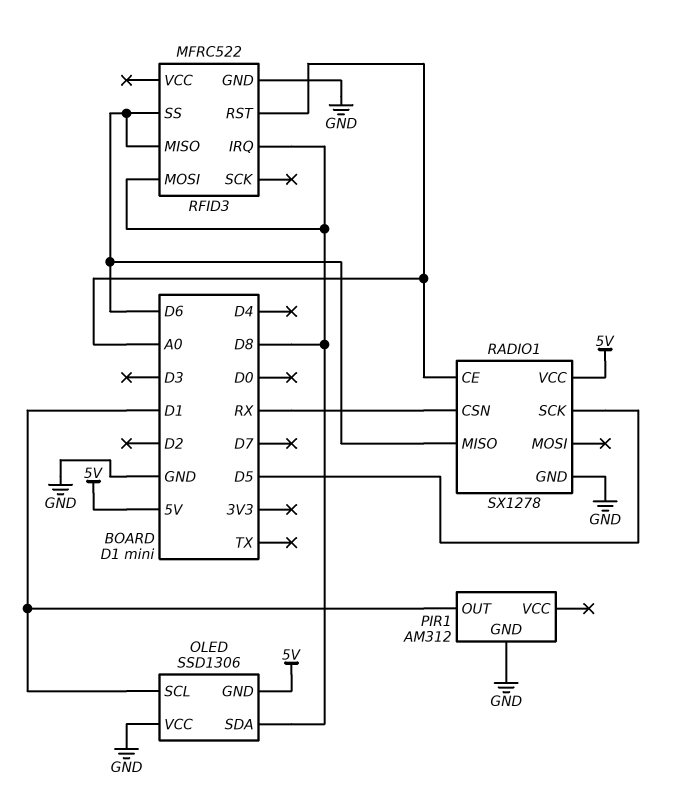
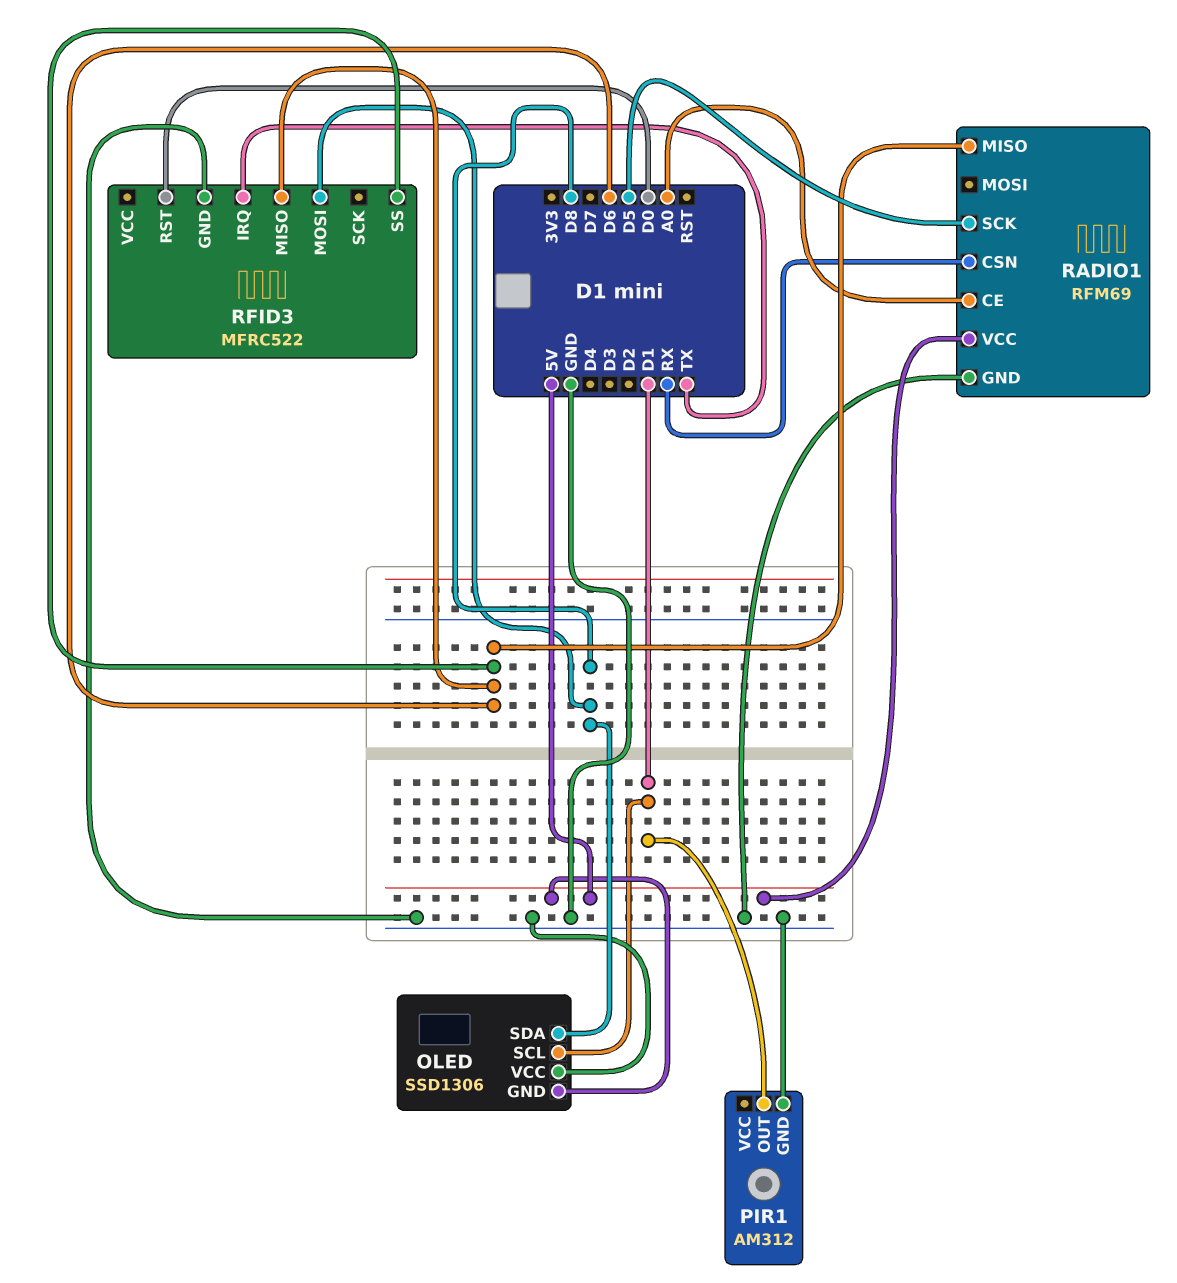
RADIO1: SX1278 -> RFM69
RFID3 pin IRQ: D8 -> TX
RFID3 pin RST: A0 -> D0

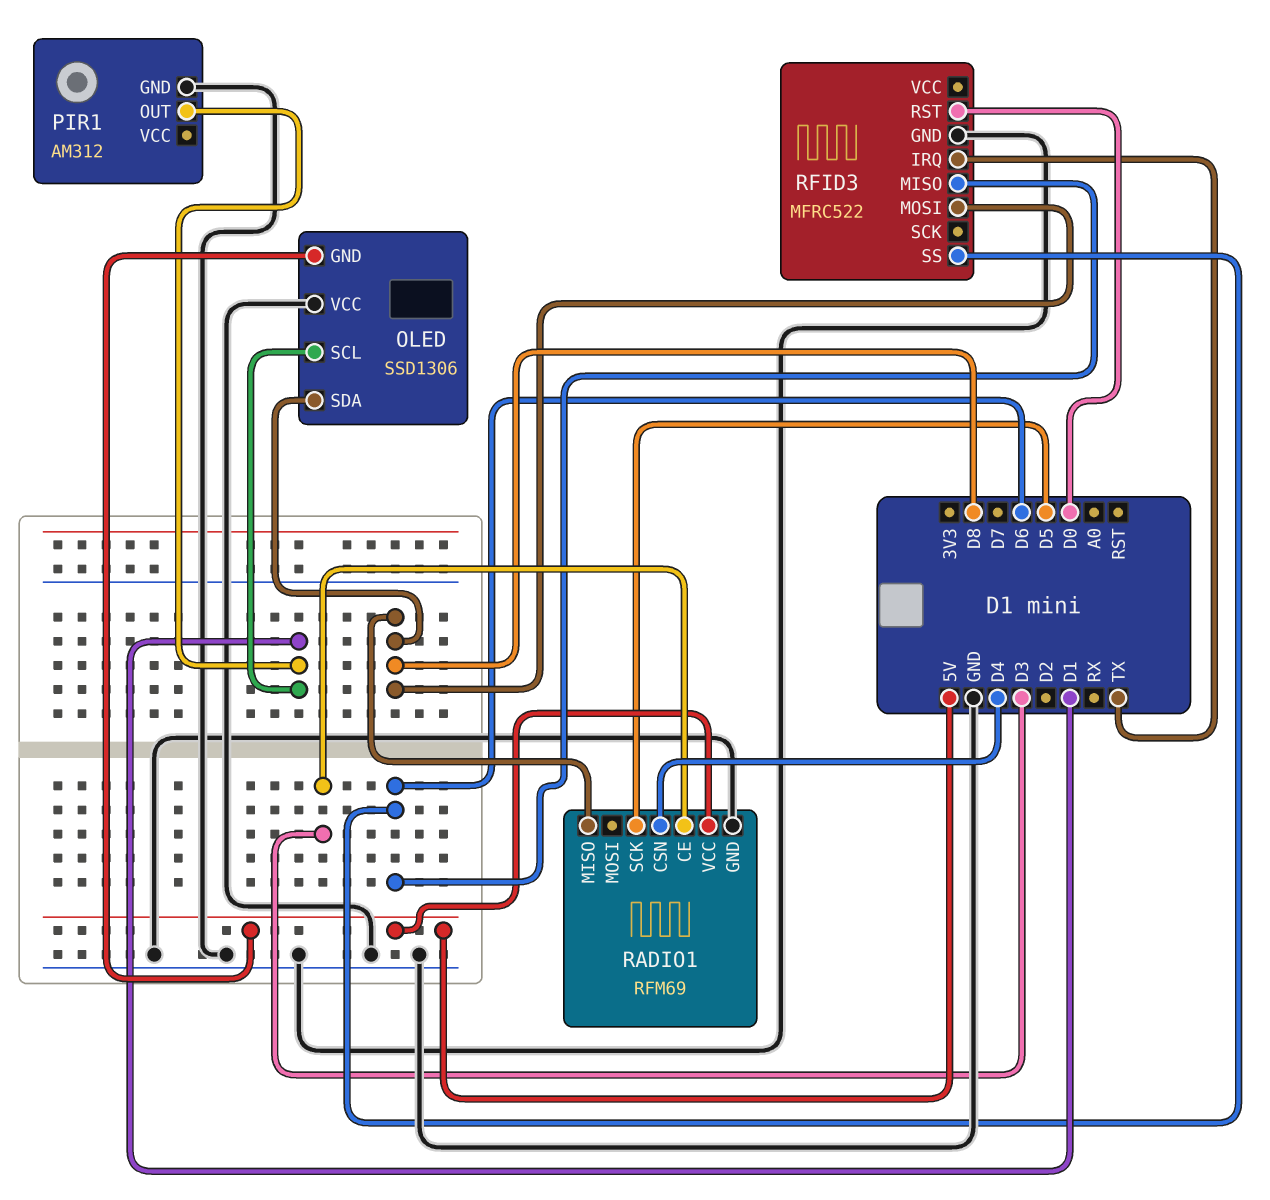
RADIO1 pin CE: A0 -> D3
RADIO1 pin CSN: RX -> D4
RADIO1 pin MISO: D6 -> D8

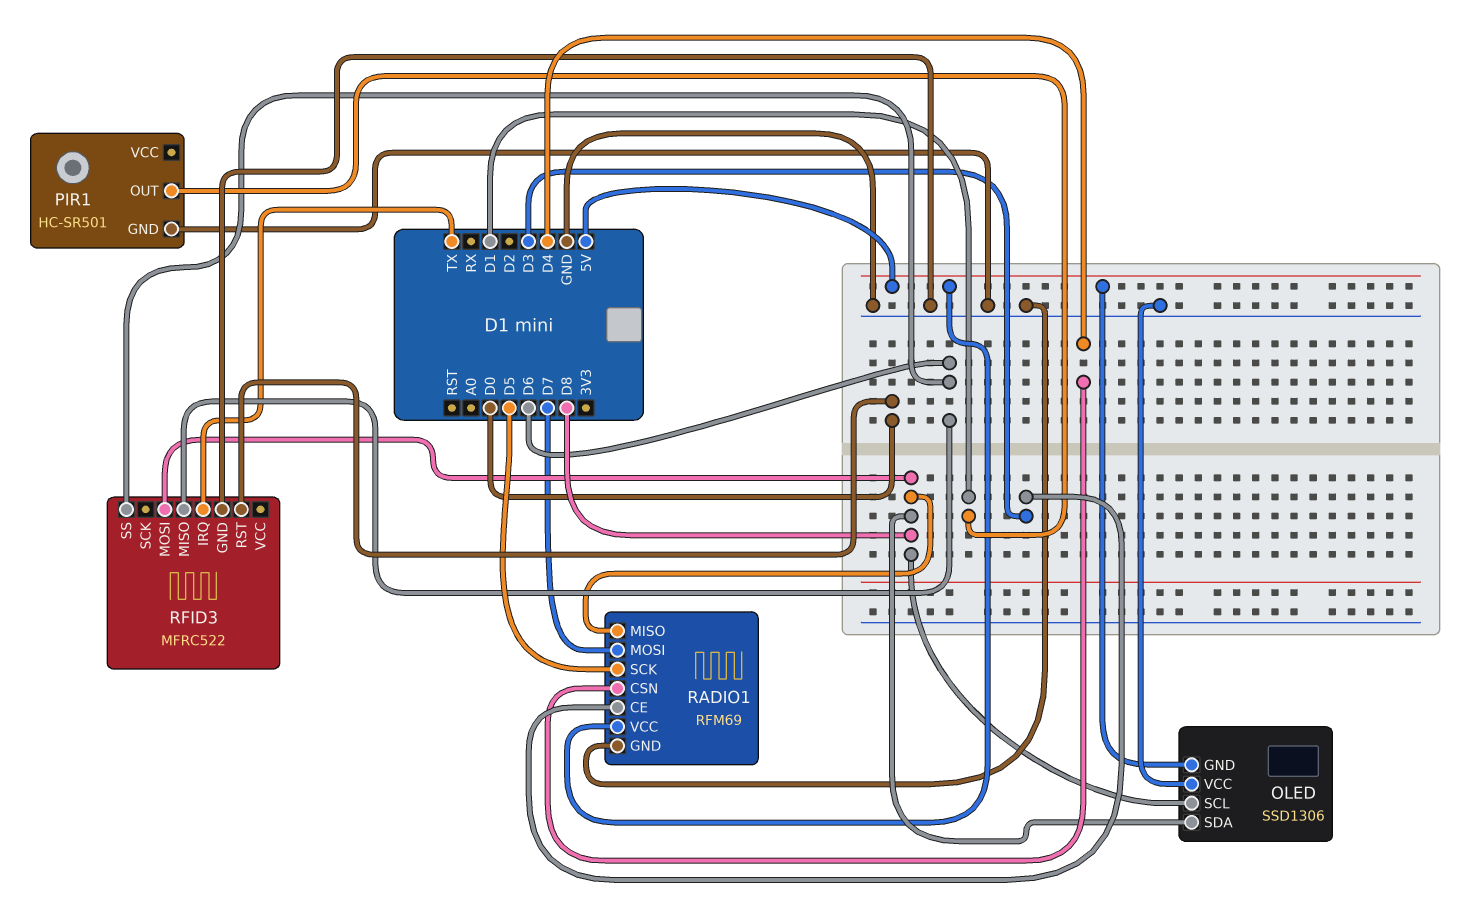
OLED pin SCL: D1 -> D8
PIR1: AM312 -> HC-SR501
RADIO1 pin MOSI: none -> D7

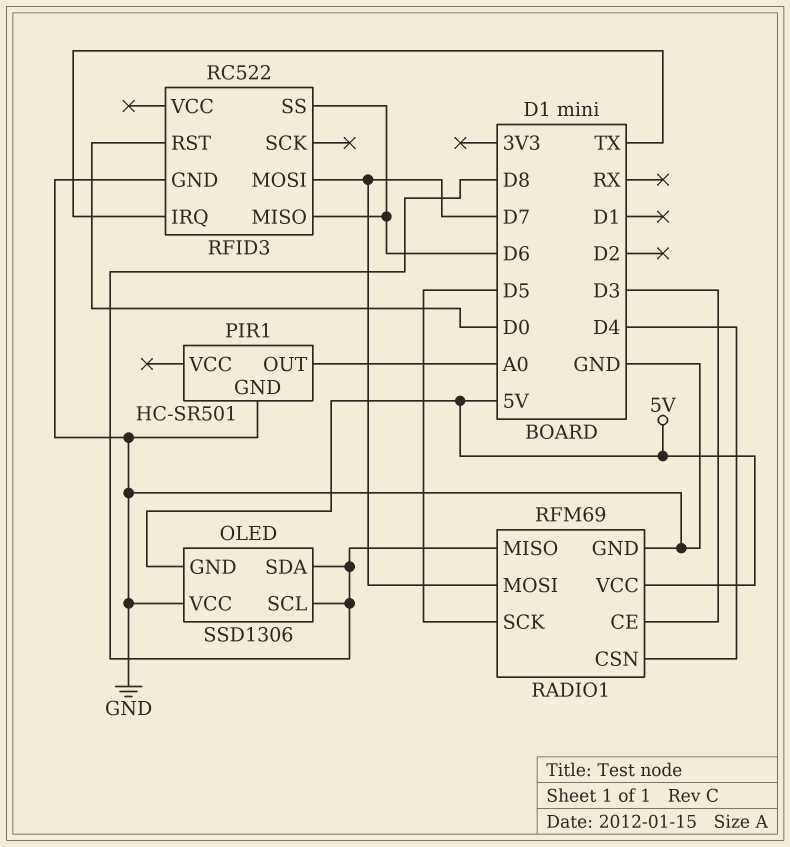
PIR1 pin OUT: D1 -> A0
RFID3: MFRC522 -> RC522
RFID3 pin MOSI: D8 -> D7

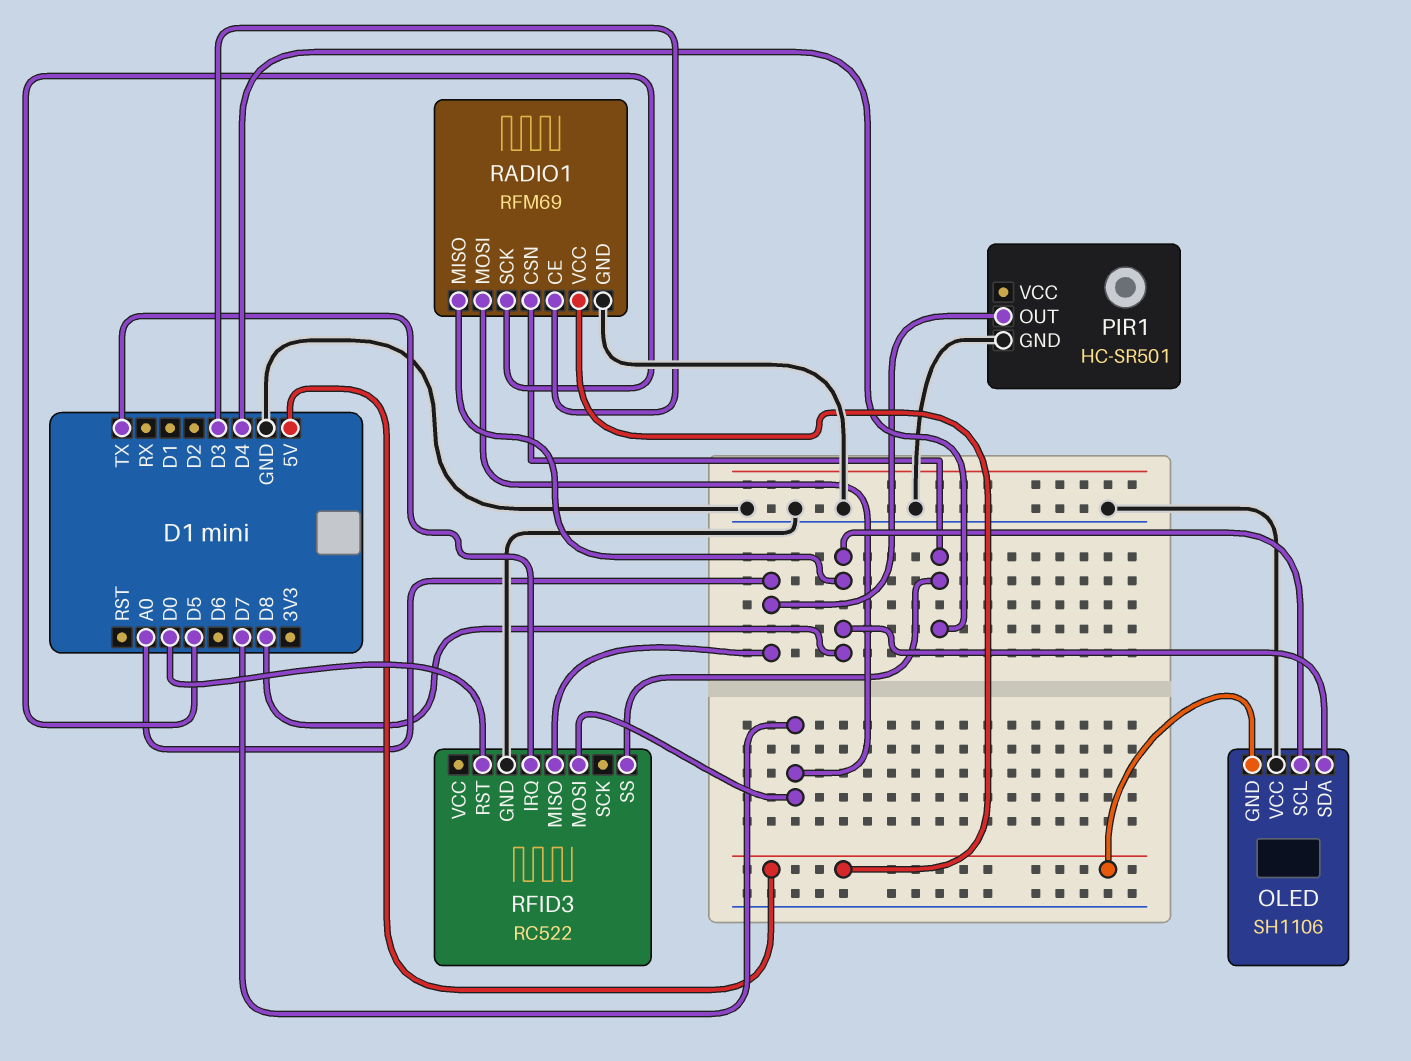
OLED: SSD1306 -> SH1106
RFID3 pin MISO: D6 -> A0
RFID3 pin SS: D6 -> D4

